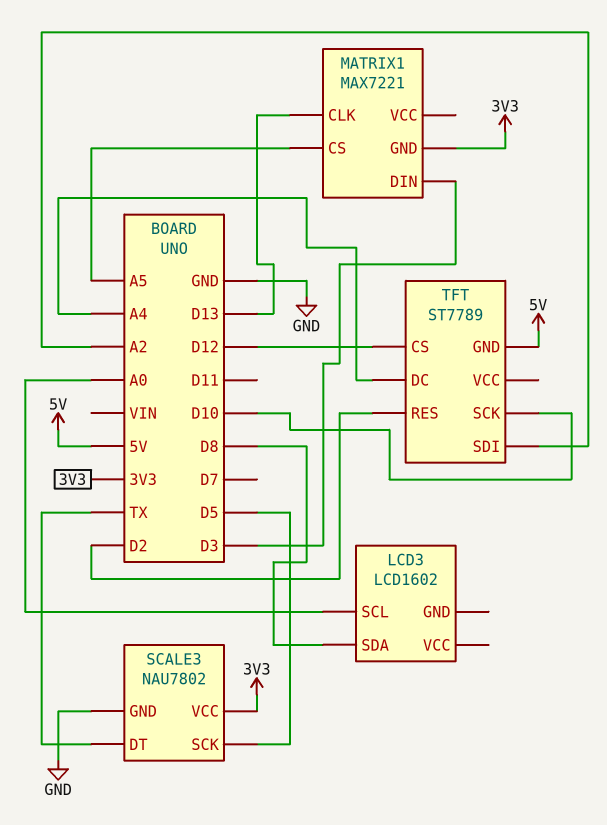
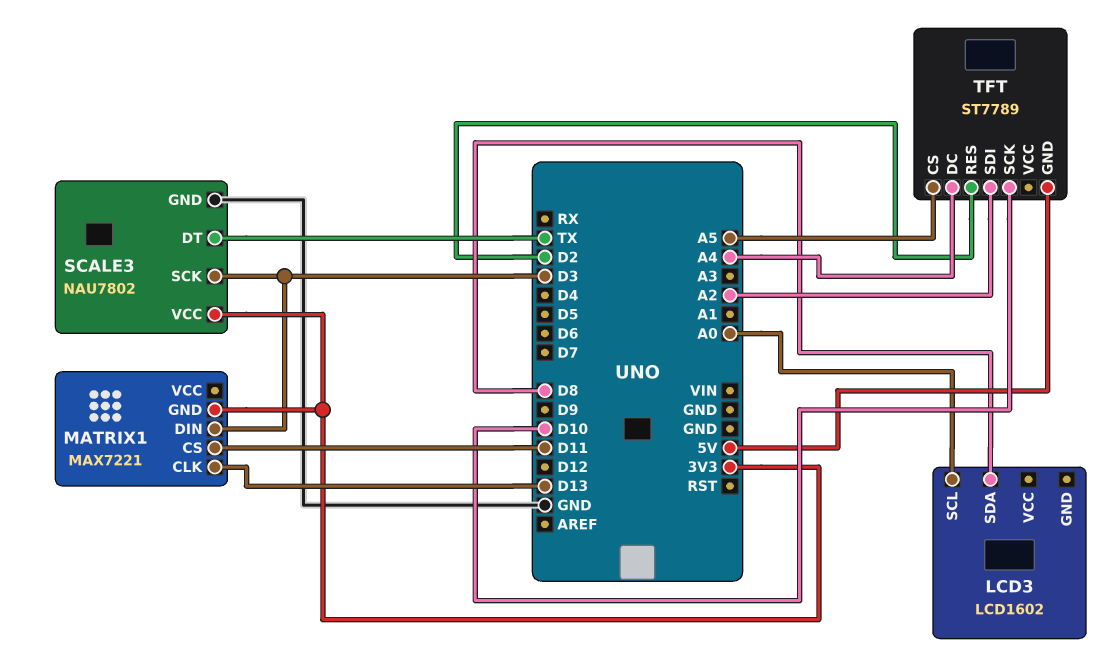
MATRIX1 pin CS: A5 -> D11
SCALE3 pin SCK: D5 -> D3
TFT pin CS: D12 -> A5

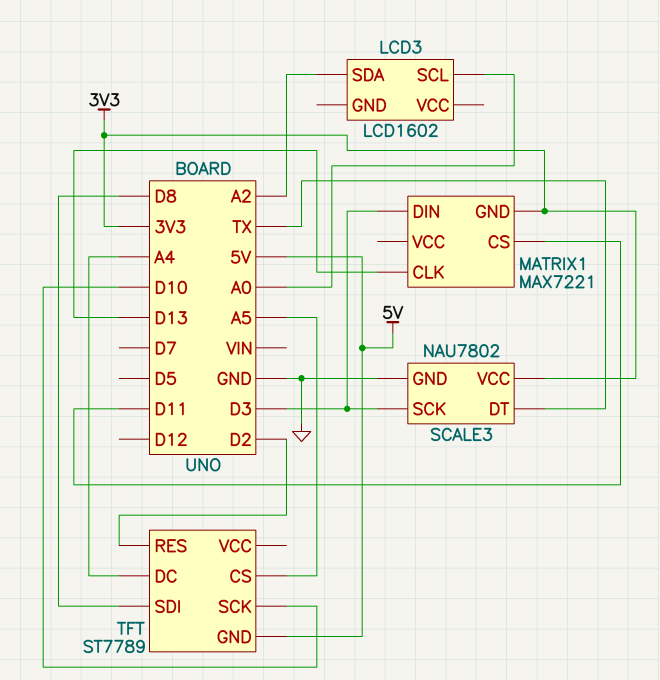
LCD3 pin SDA: D8 -> A2
TFT pin SDI: A2 -> D8

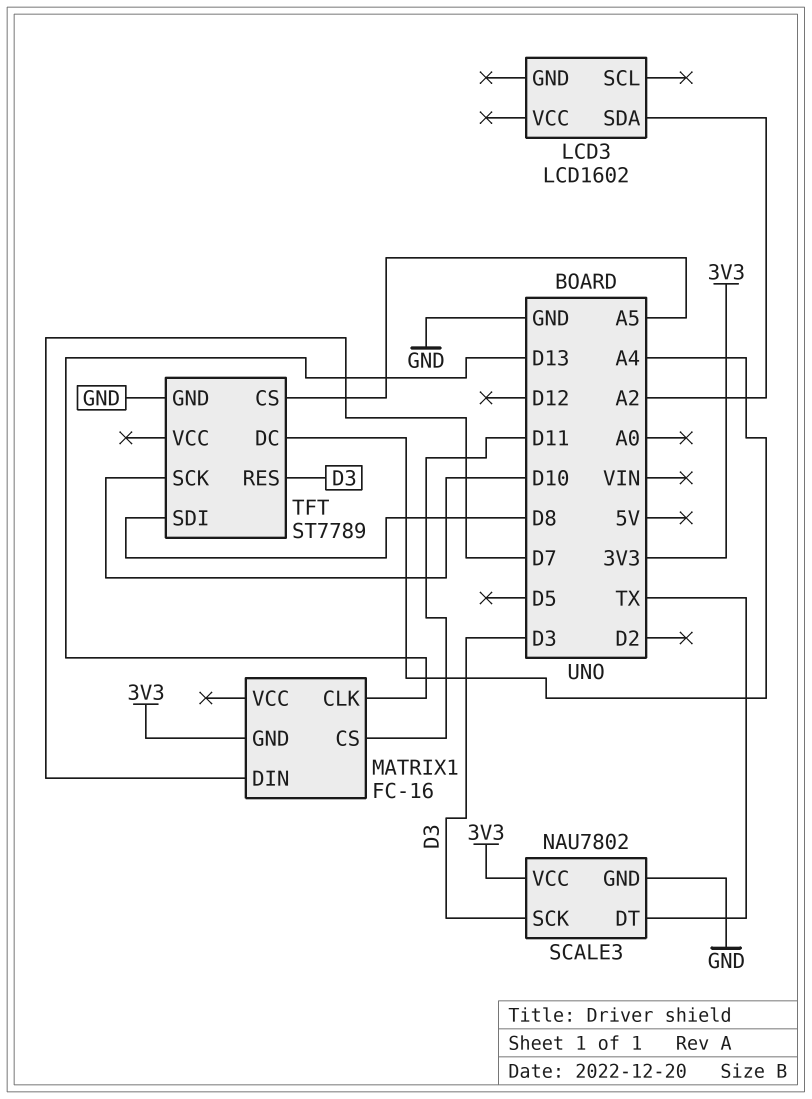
LCD3 pin SCL: A0 -> none
MATRIX1: MAX7221 -> FC-16
MATRIX1 pin DIN: D3 -> D7
TFT pin GND: 5V -> GND
TFT pin RES: D2 -> D3

